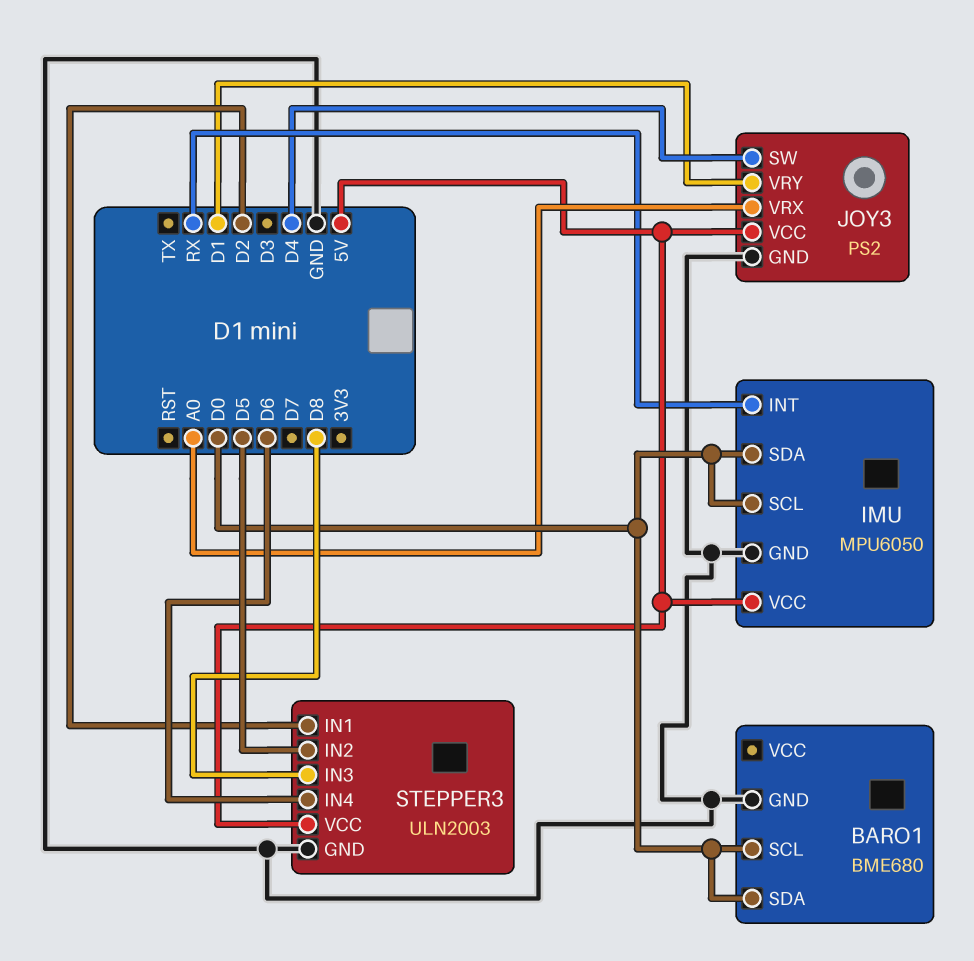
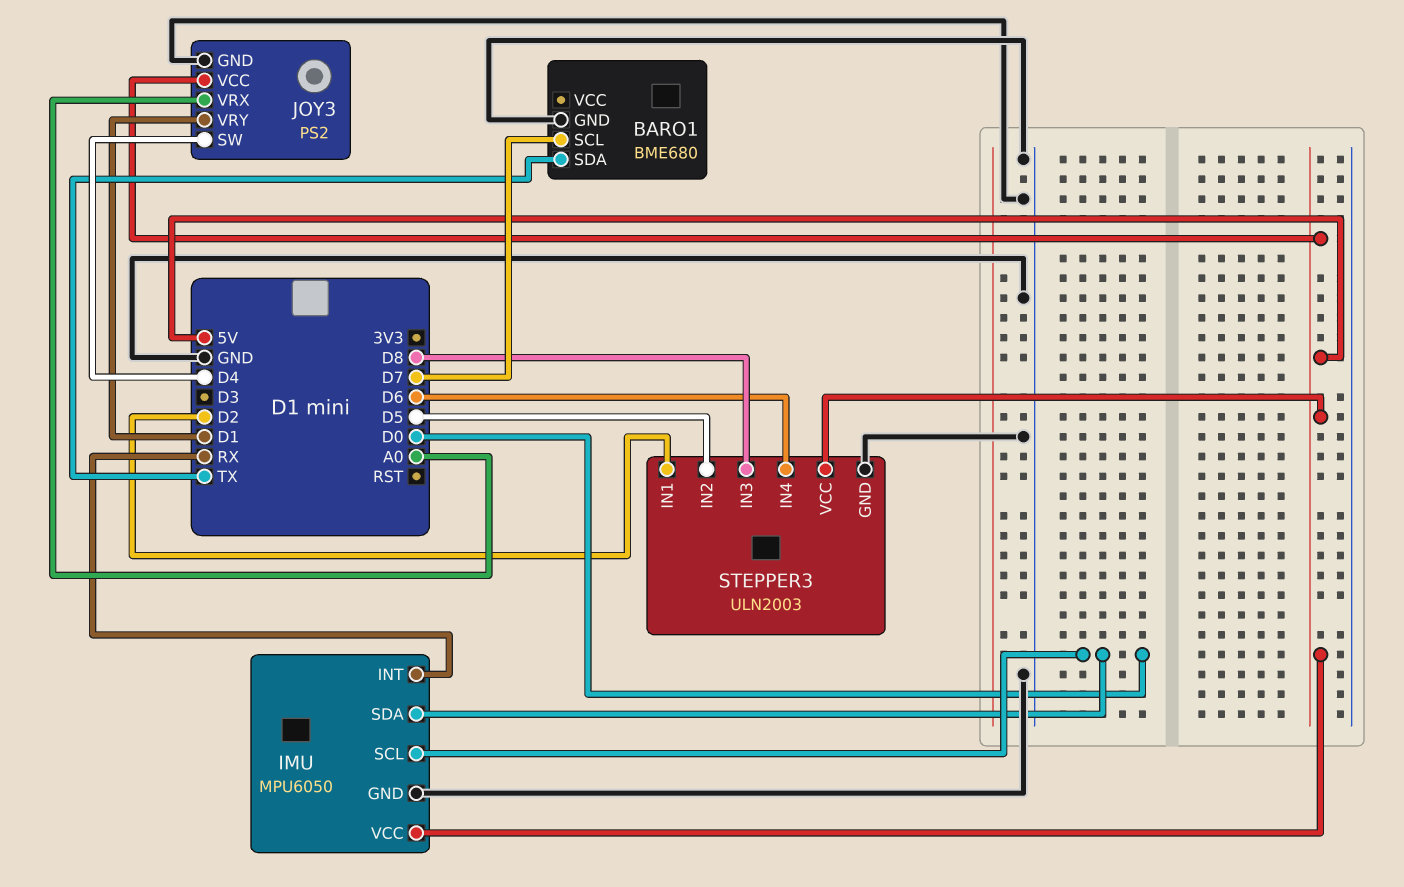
BARO1 pin SCL: D0 -> D7
BARO1 pin SDA: D0 -> TX

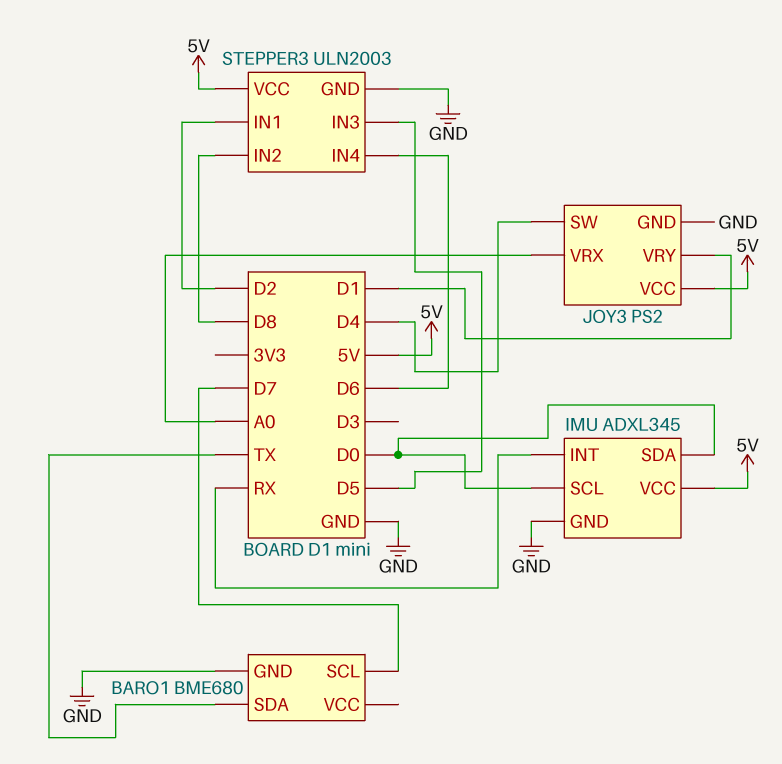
IMU: MPU6050 -> ADXL345
STEPPER3 pin IN2: D5 -> D8
STEPPER3 pin IN3: D8 -> D5

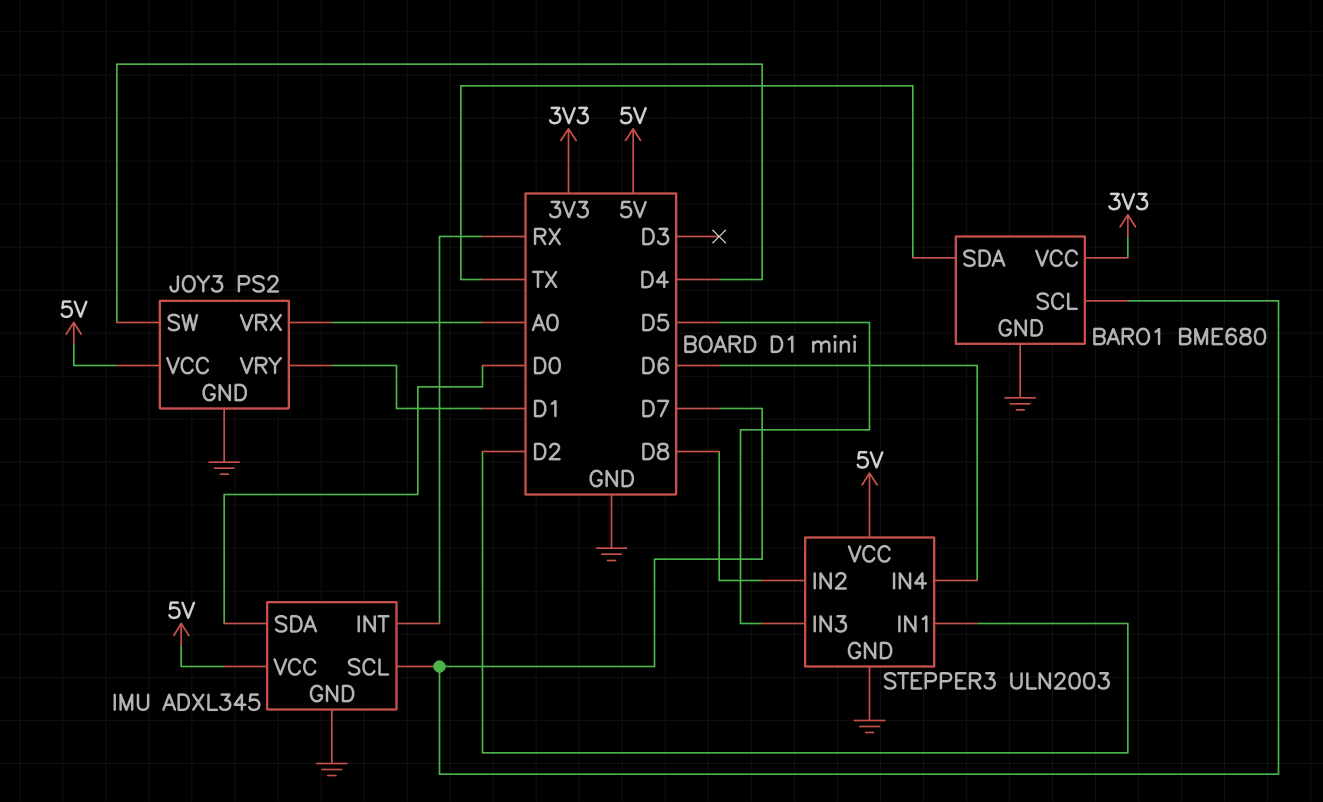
BARO1 pin VCC: none -> 3V3
IMU pin SCL: D0 -> D7

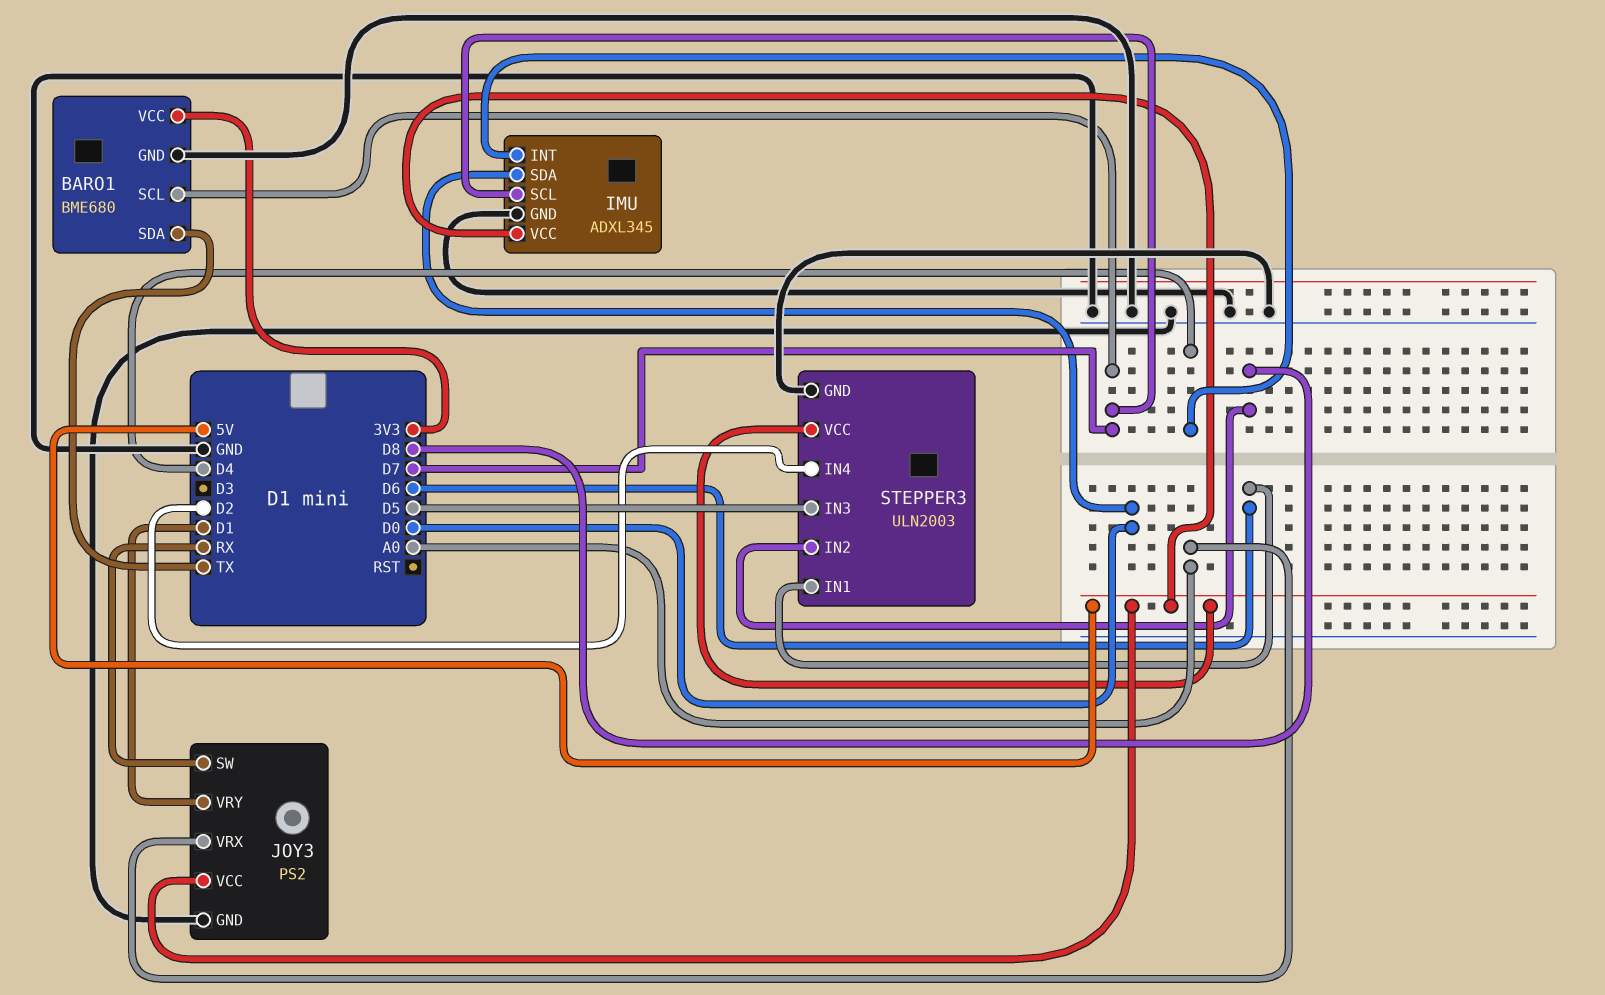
IMU pin INT: RX -> D4
JOY3 pin SW: D4 -> RX
STEPPER3 pin IN1: D2 -> D6
STEPPER3 pin IN4: D6 -> D2

